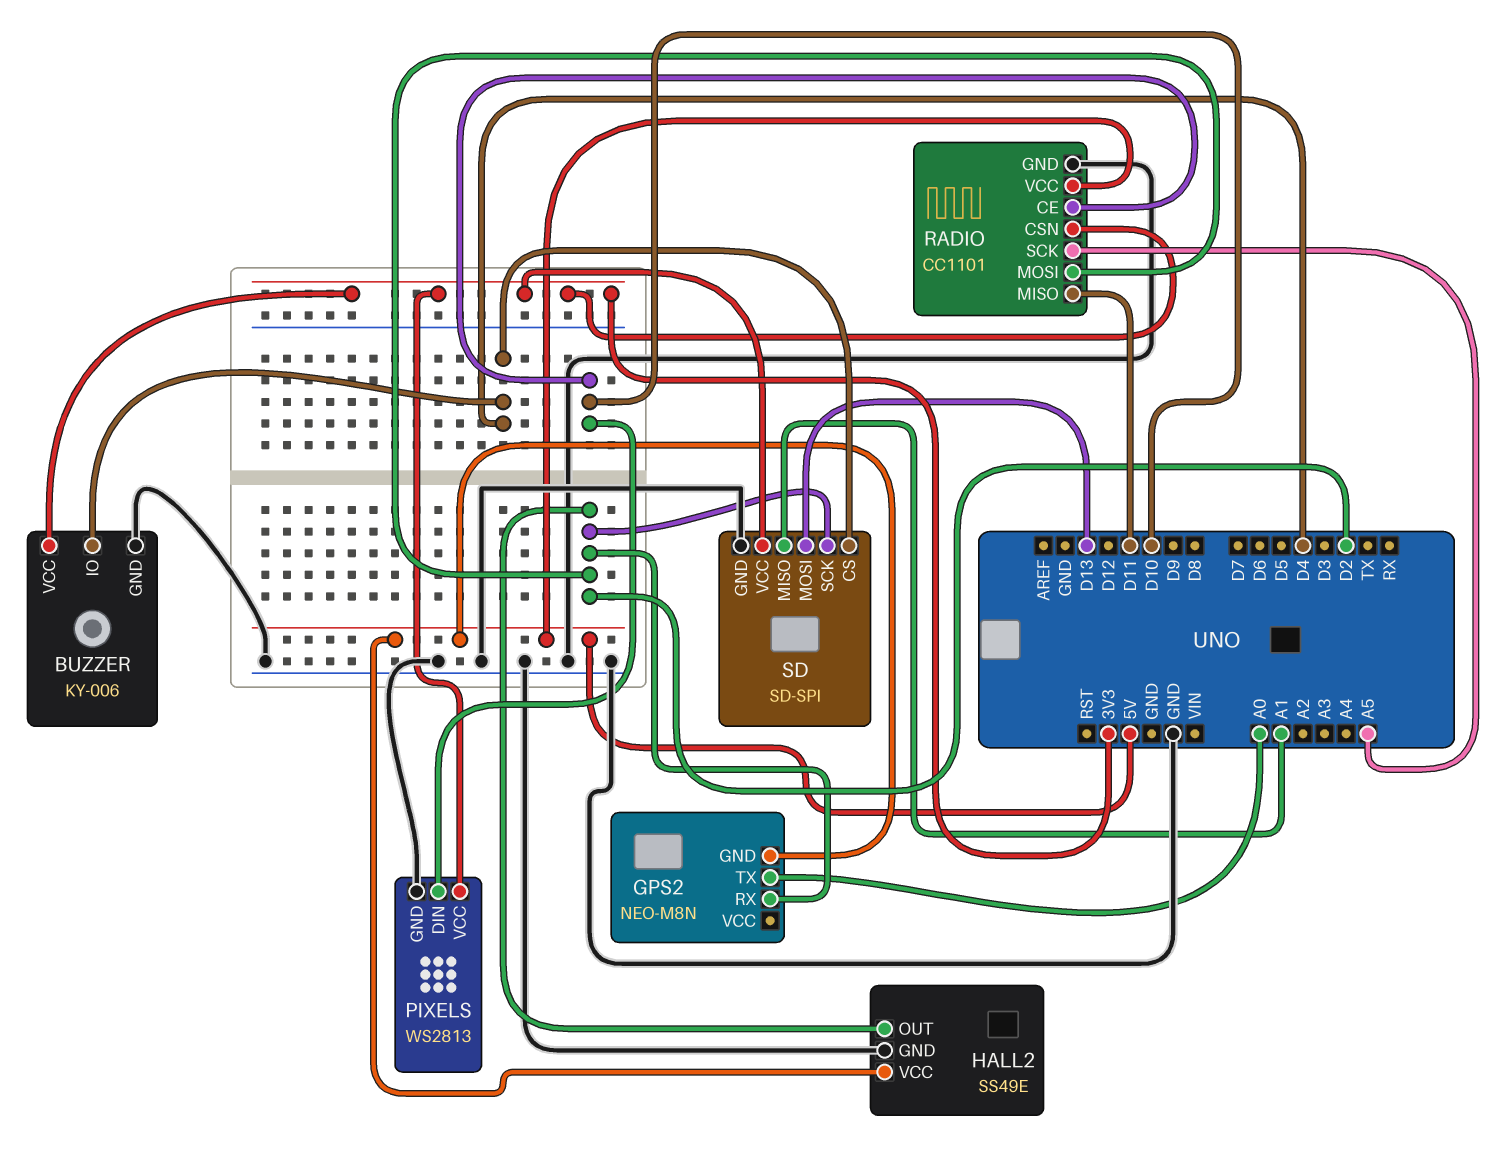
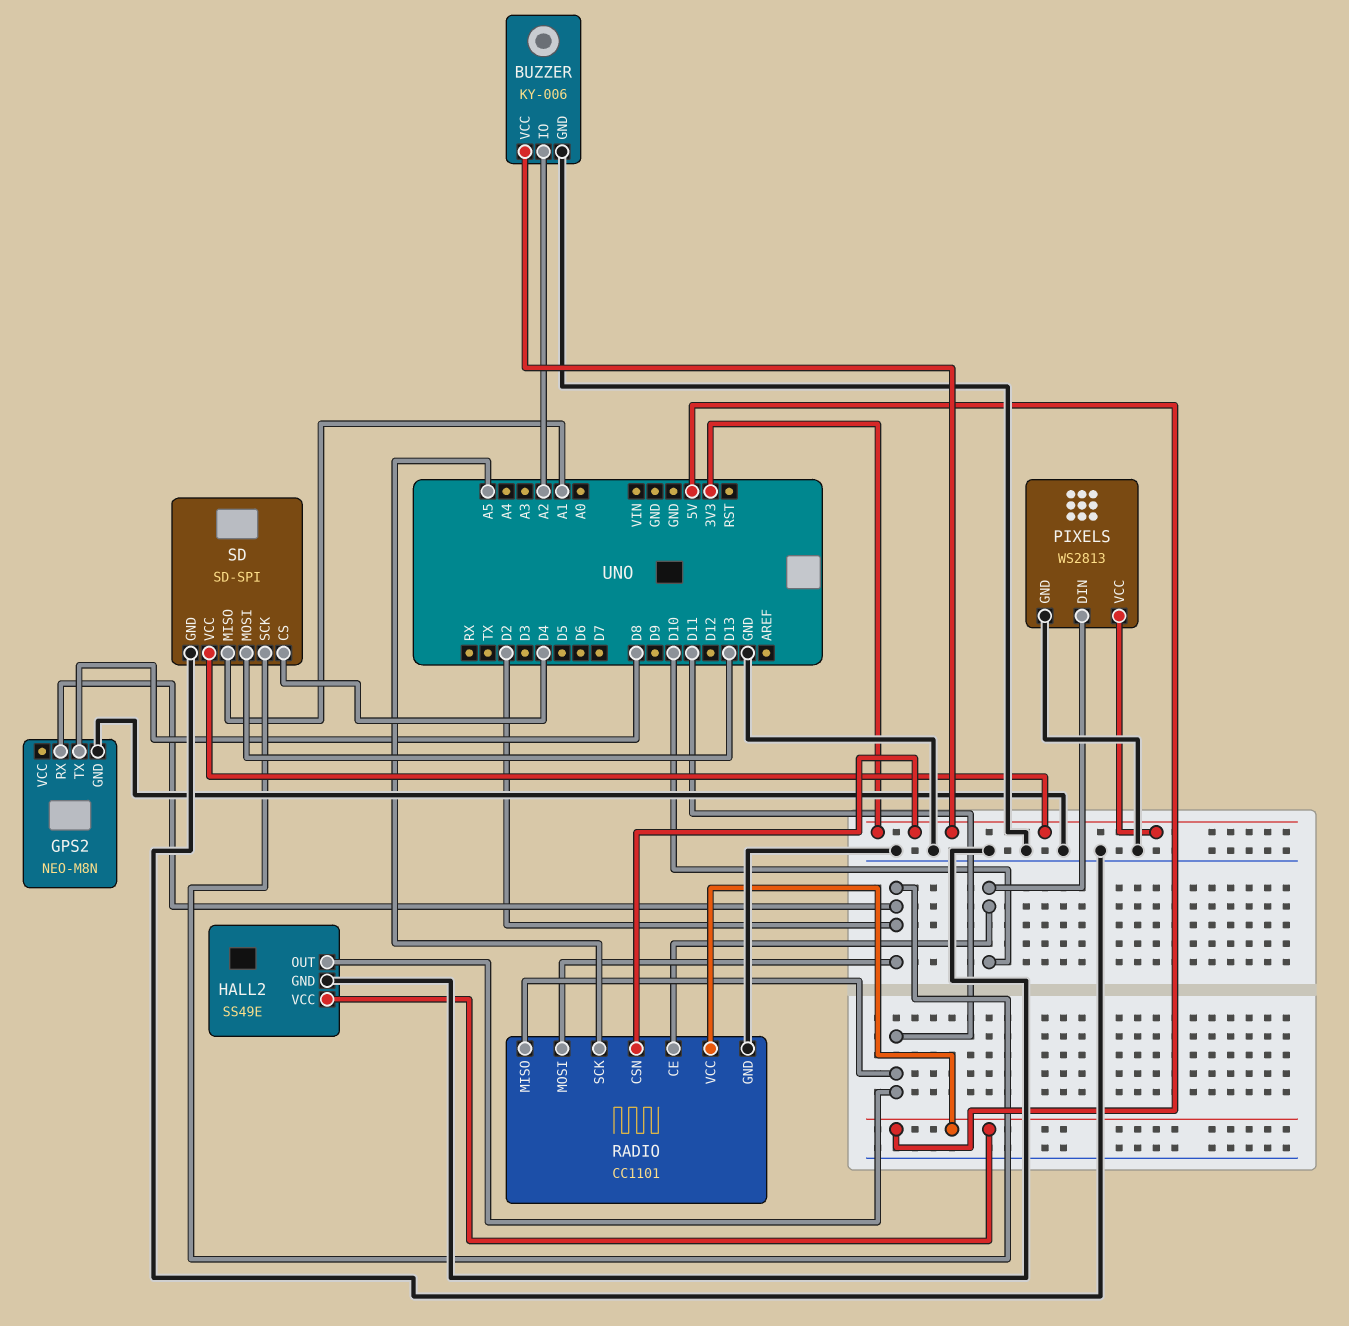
BUZZER pin IO: D4 -> A2
GPS2 pin GND: 5V -> GND
GPS2 pin TX: A0 -> D8
HALL2 pin OUT: D2 -> D11

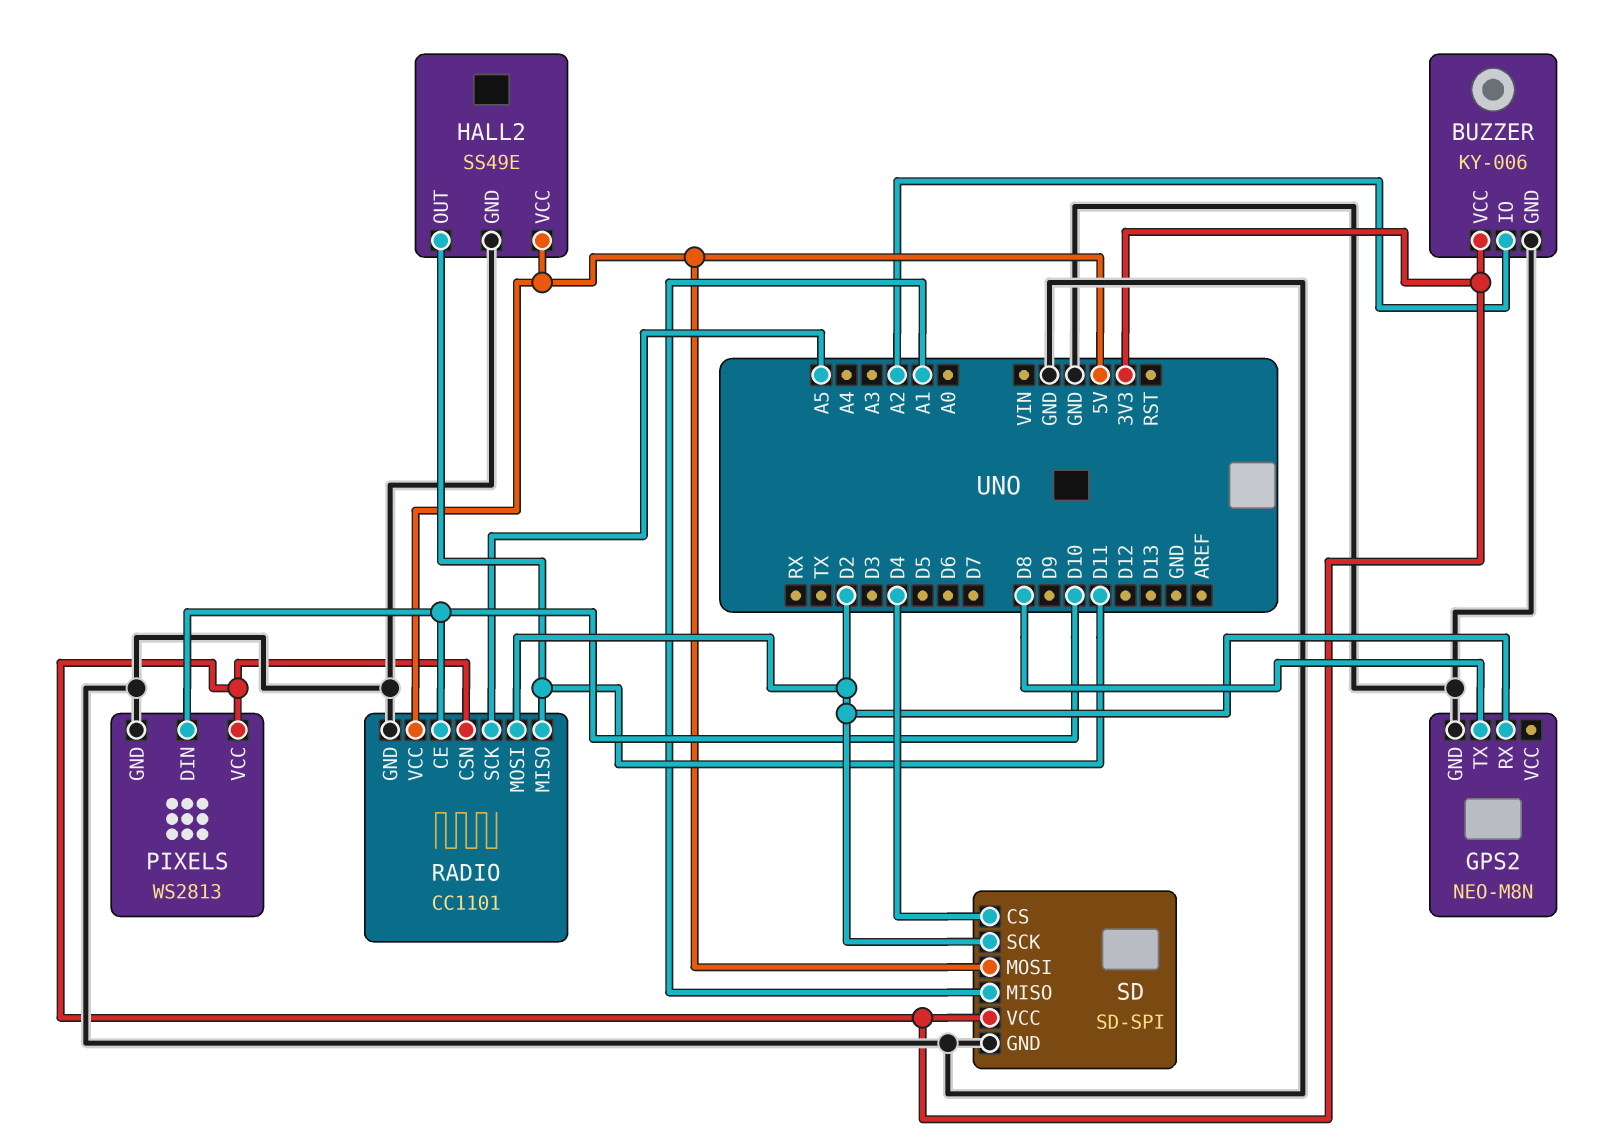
SD pin MOSI: D13 -> 5V

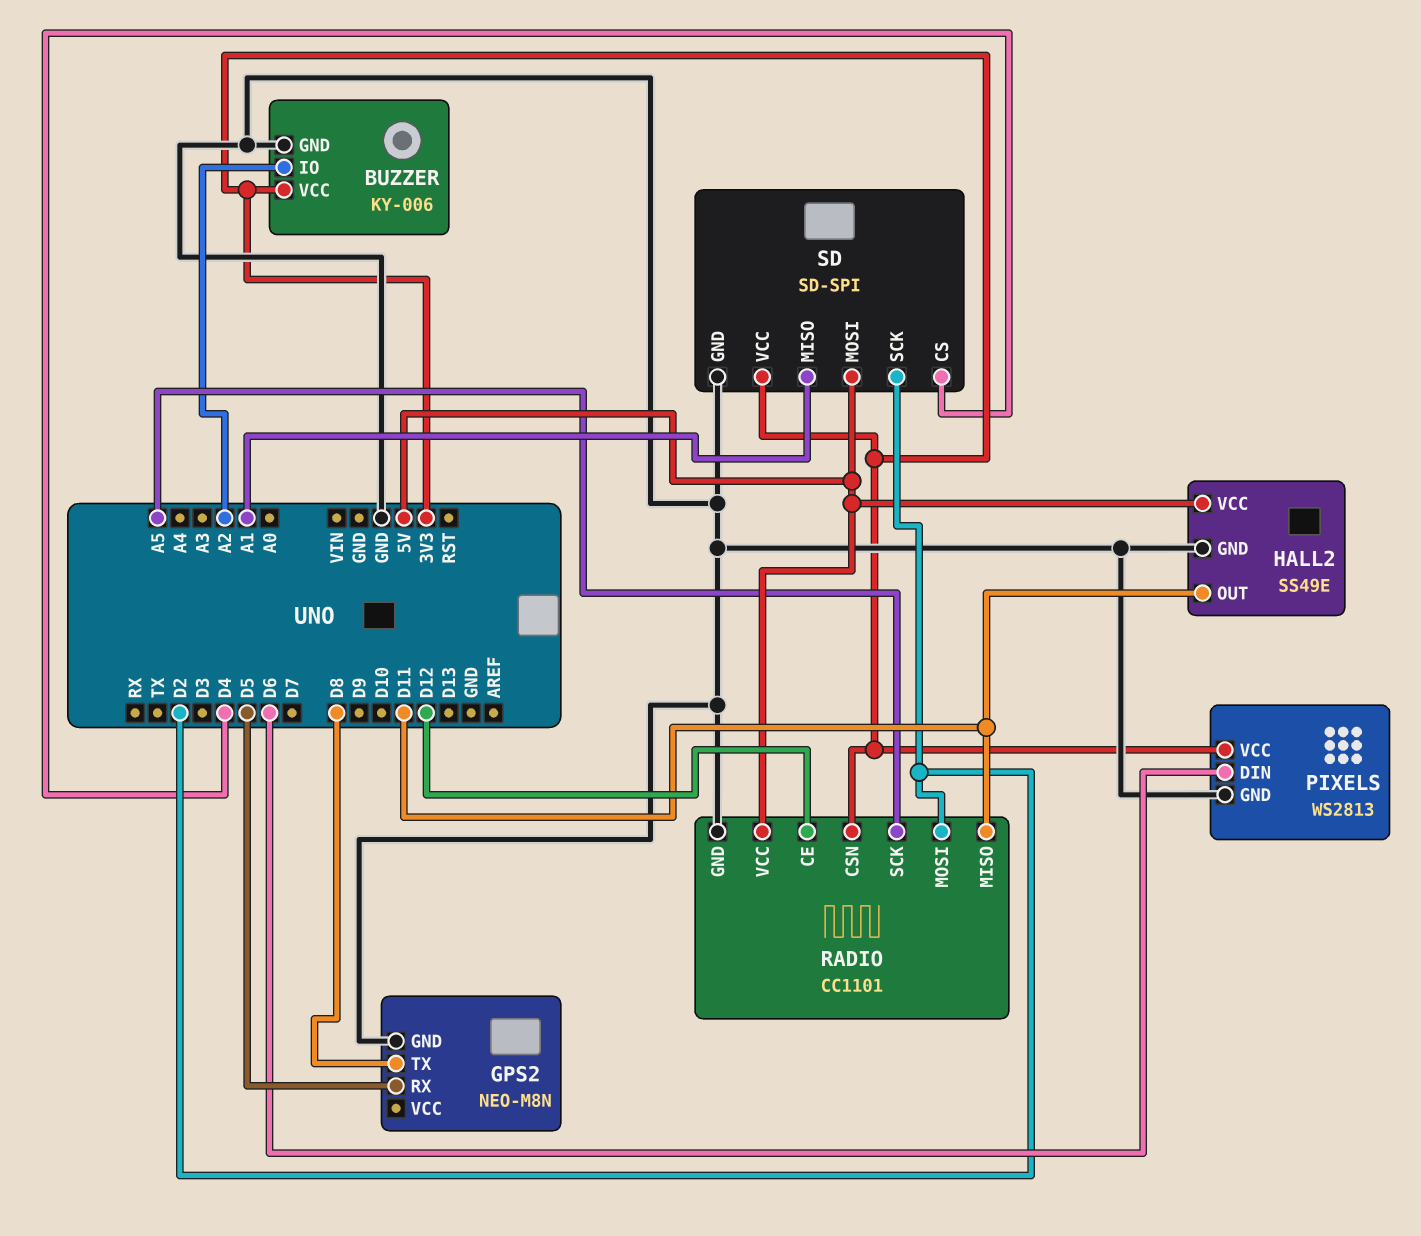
GPS2 pin RX: D2 -> D5
PIXELS pin DIN: D10 -> D6
RADIO pin CE: D10 -> D12

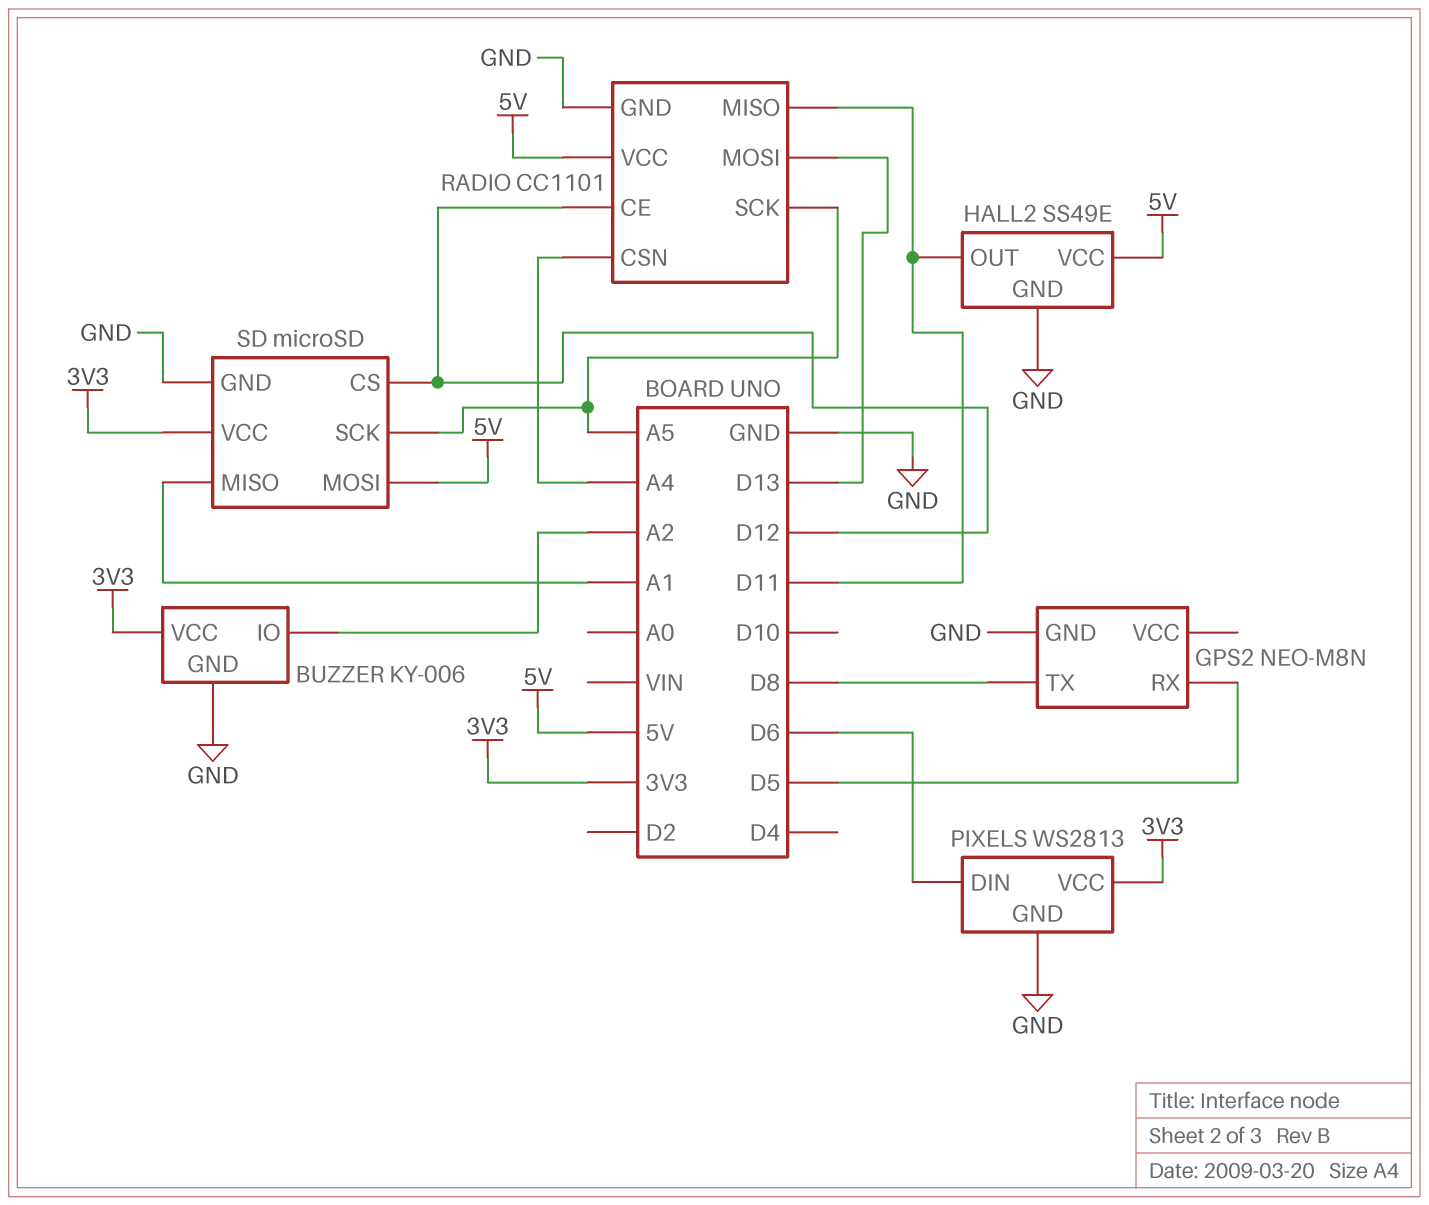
RADIO pin CSN: 3V3 -> A4
RADIO pin MOSI: D2 -> D13
SD: SD-SPI -> microSD
SD pin CS: D4 -> D12
SD pin SCK: D2 -> A5

